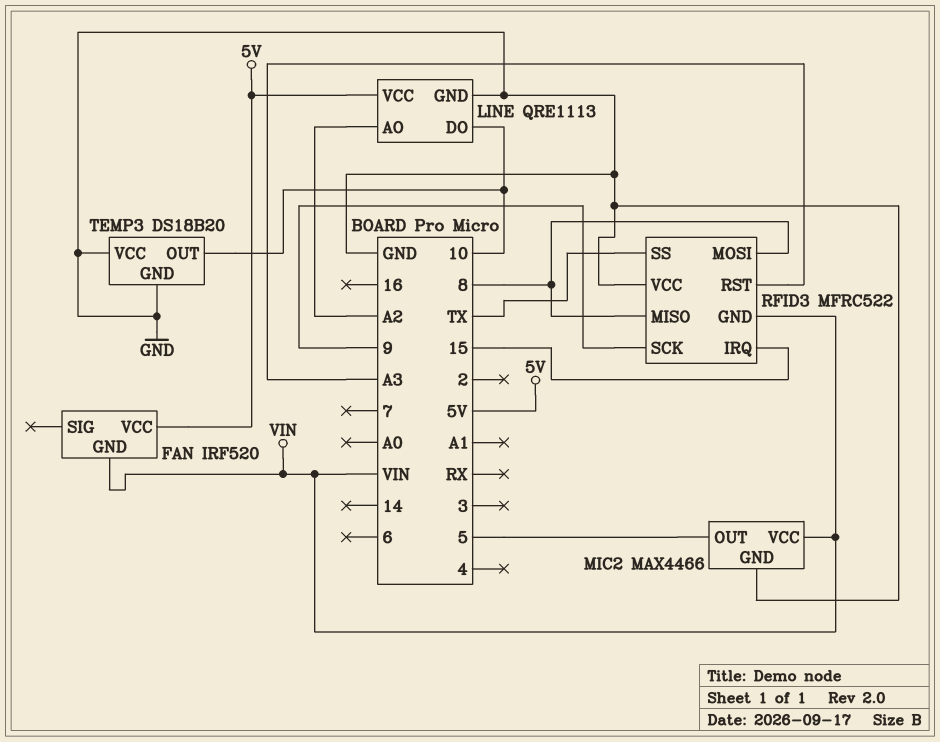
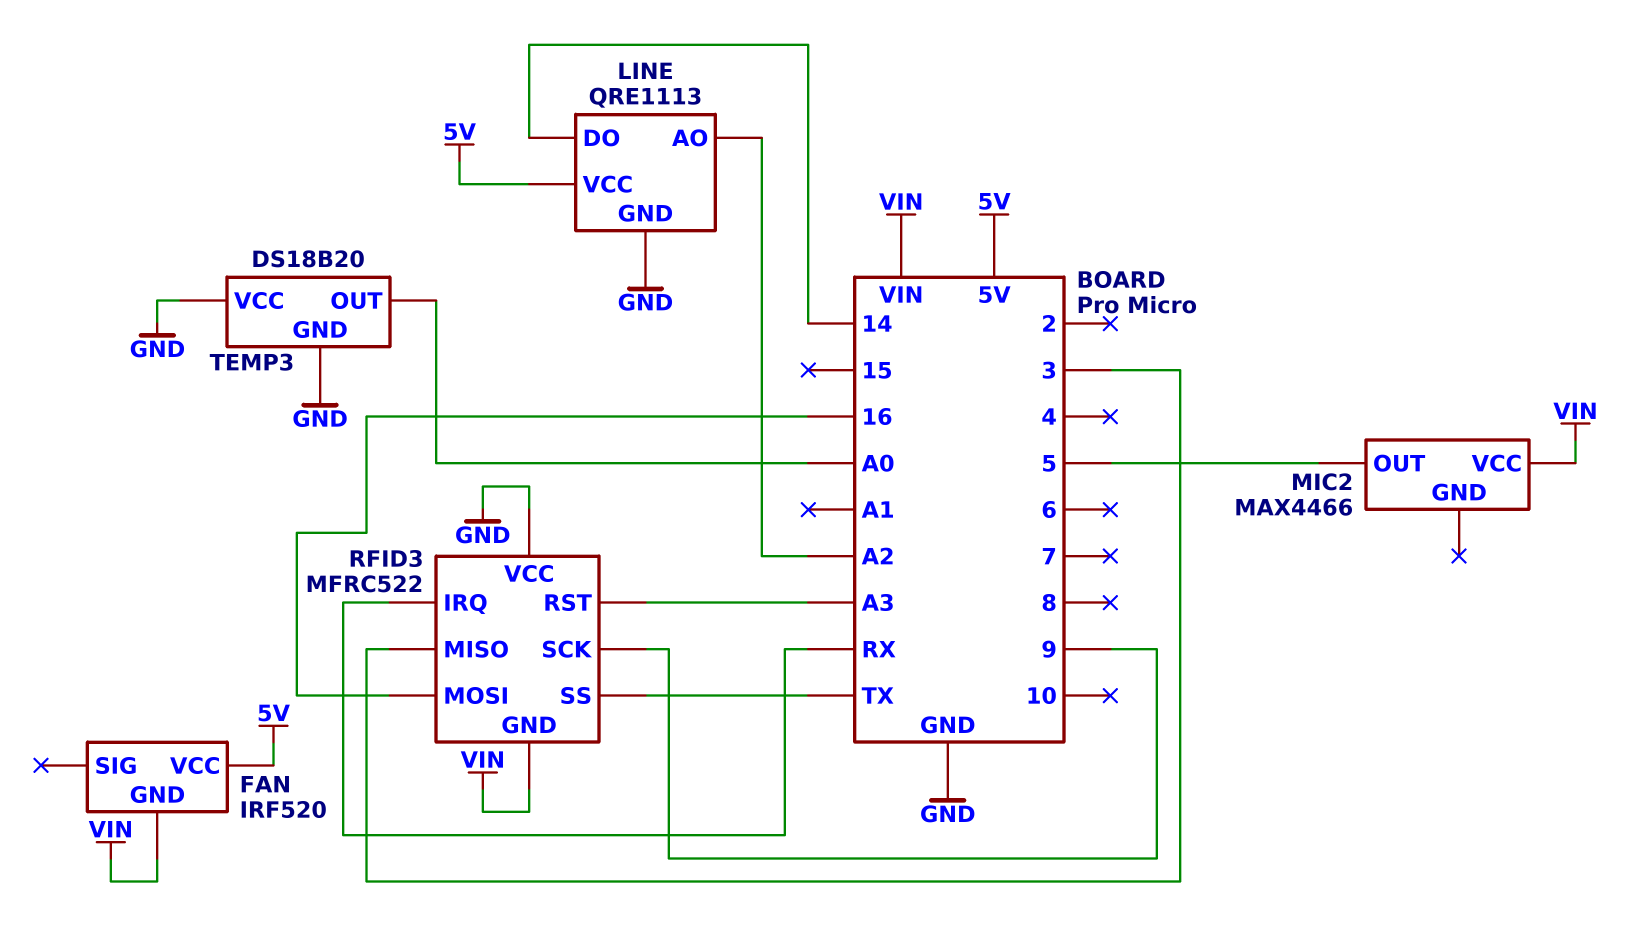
LINE pin DO: 10 -> 14
MIC2 pin GND: GND -> none
RFID3 pin IRQ: 15 -> RX
RFID3 pin MISO: 8 -> 3
RFID3 pin MOSI: 8 -> 16
TEMP3 pin OUT: 10 -> A0

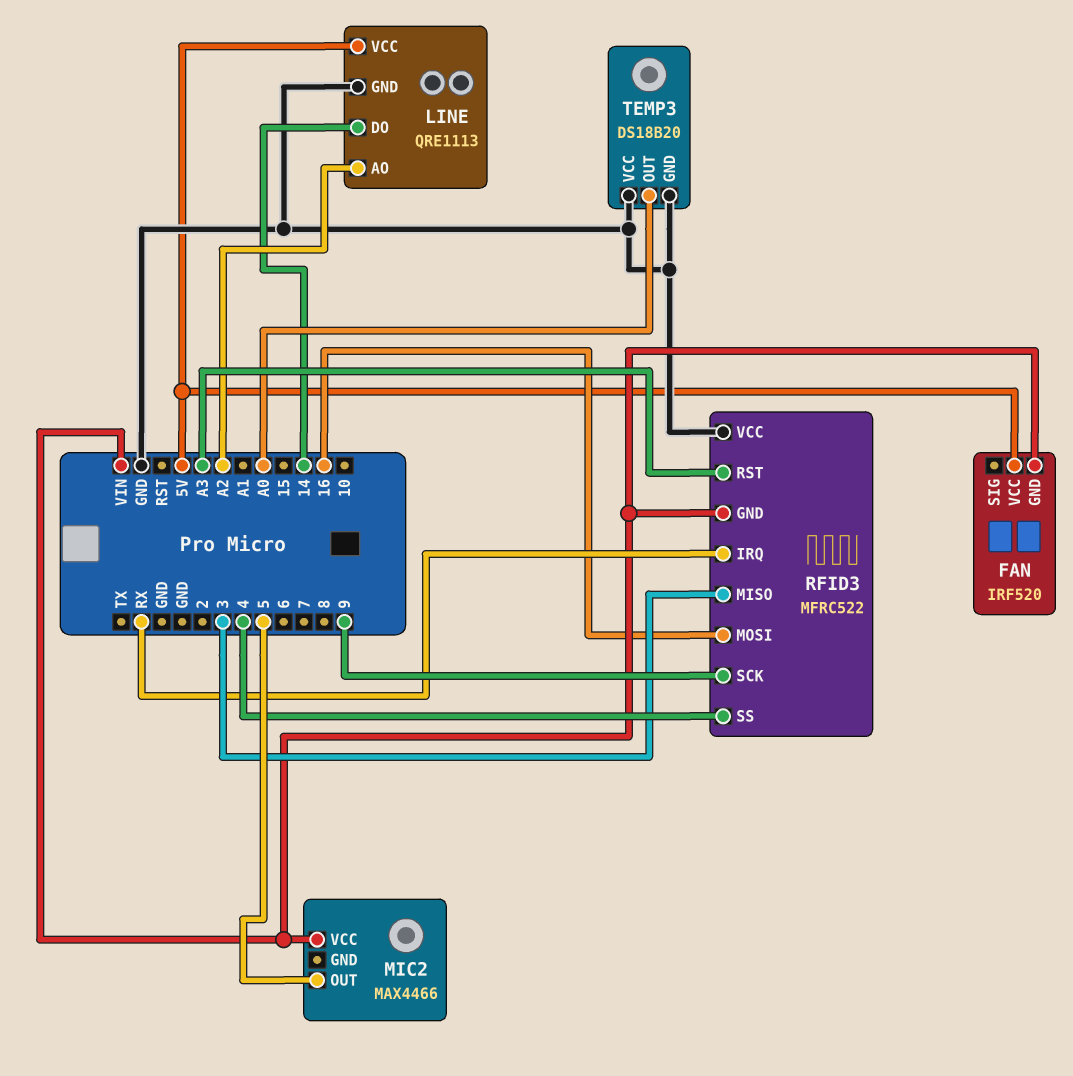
RFID3 pin SS: TX -> 4

